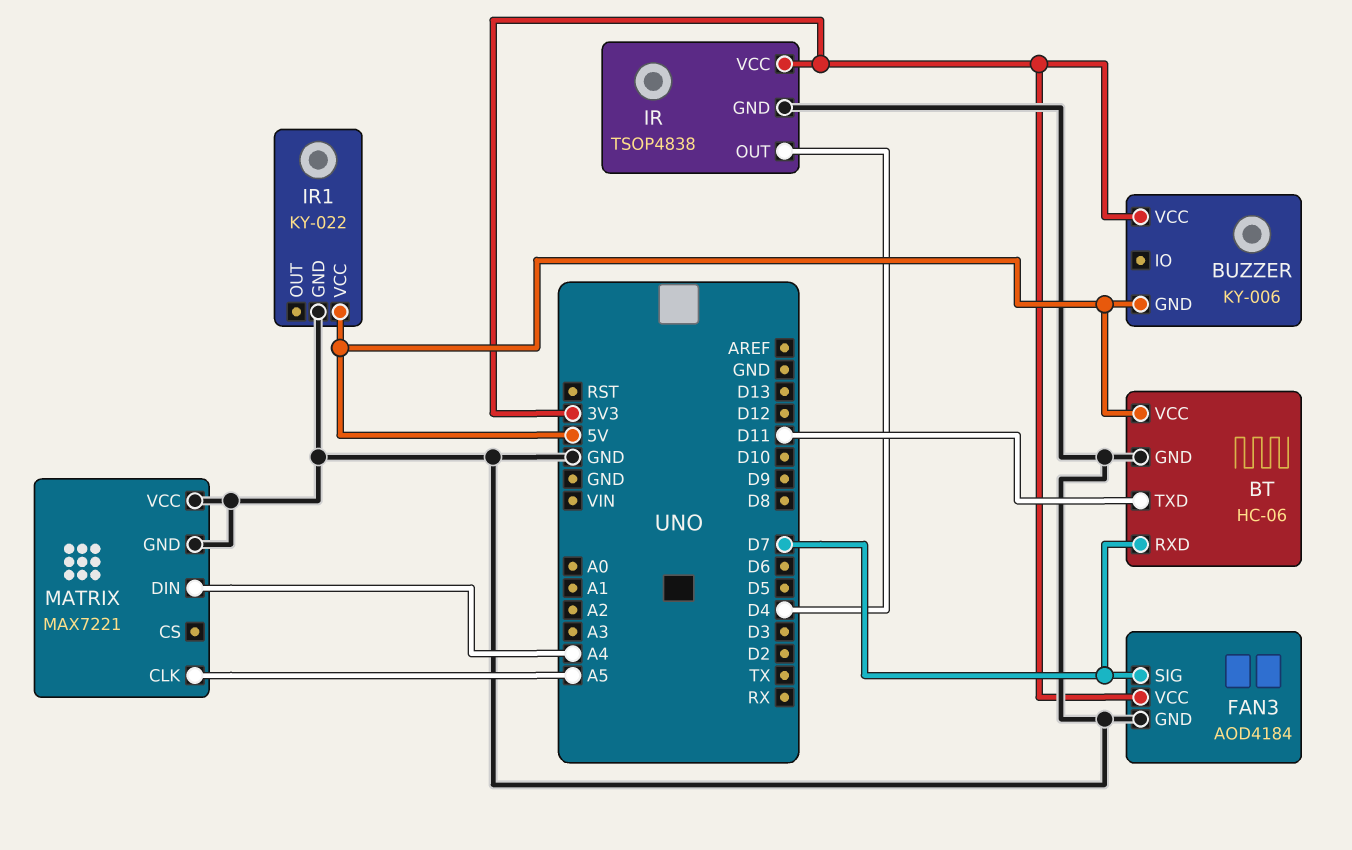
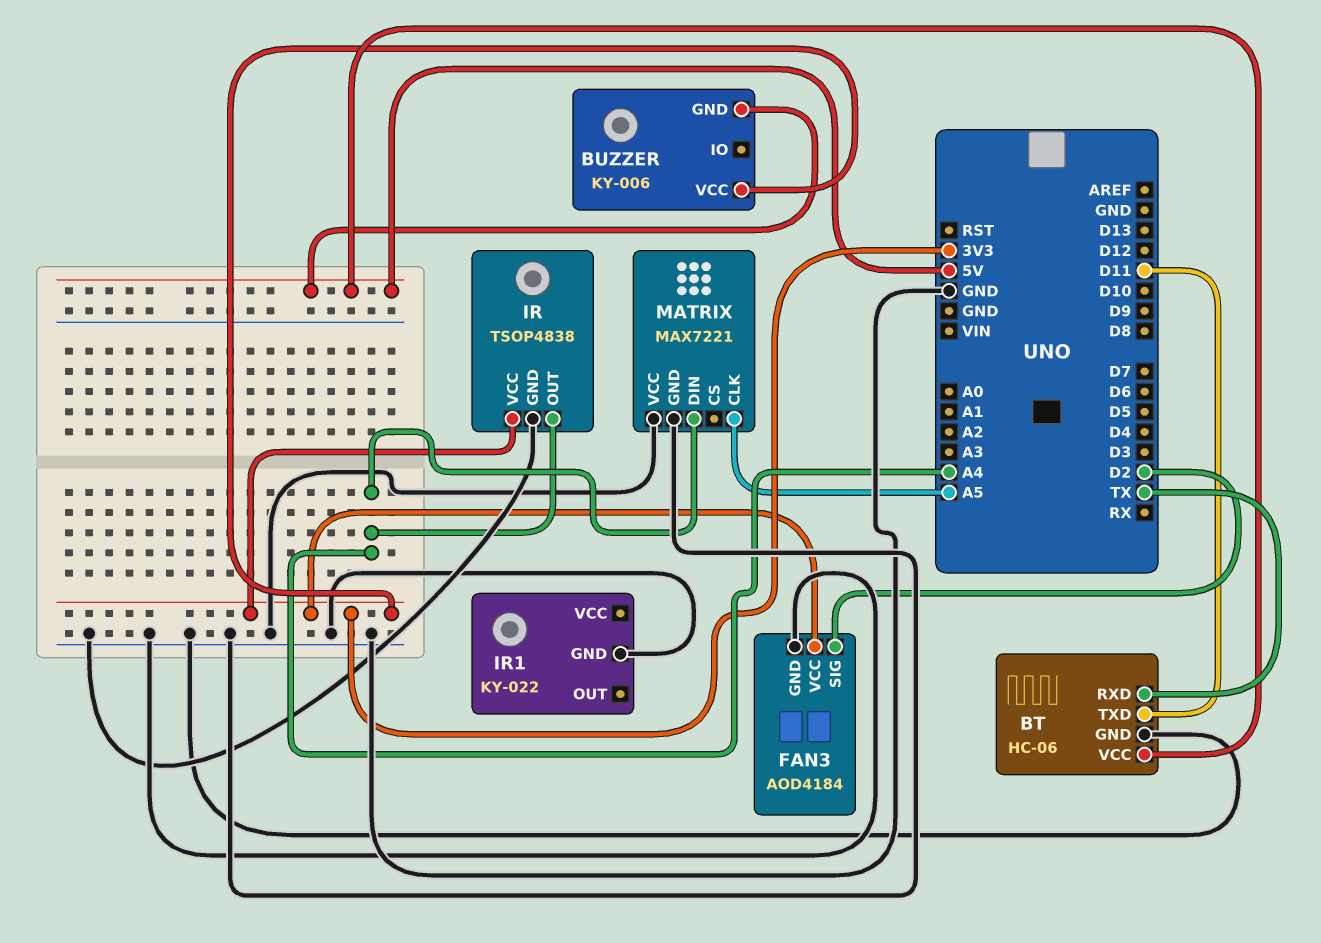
BT pin RXD: D7 -> TX
FAN3 pin SIG: D7 -> D2
IR pin OUT: D4 -> A4
IR1 pin VCC: 5V -> none

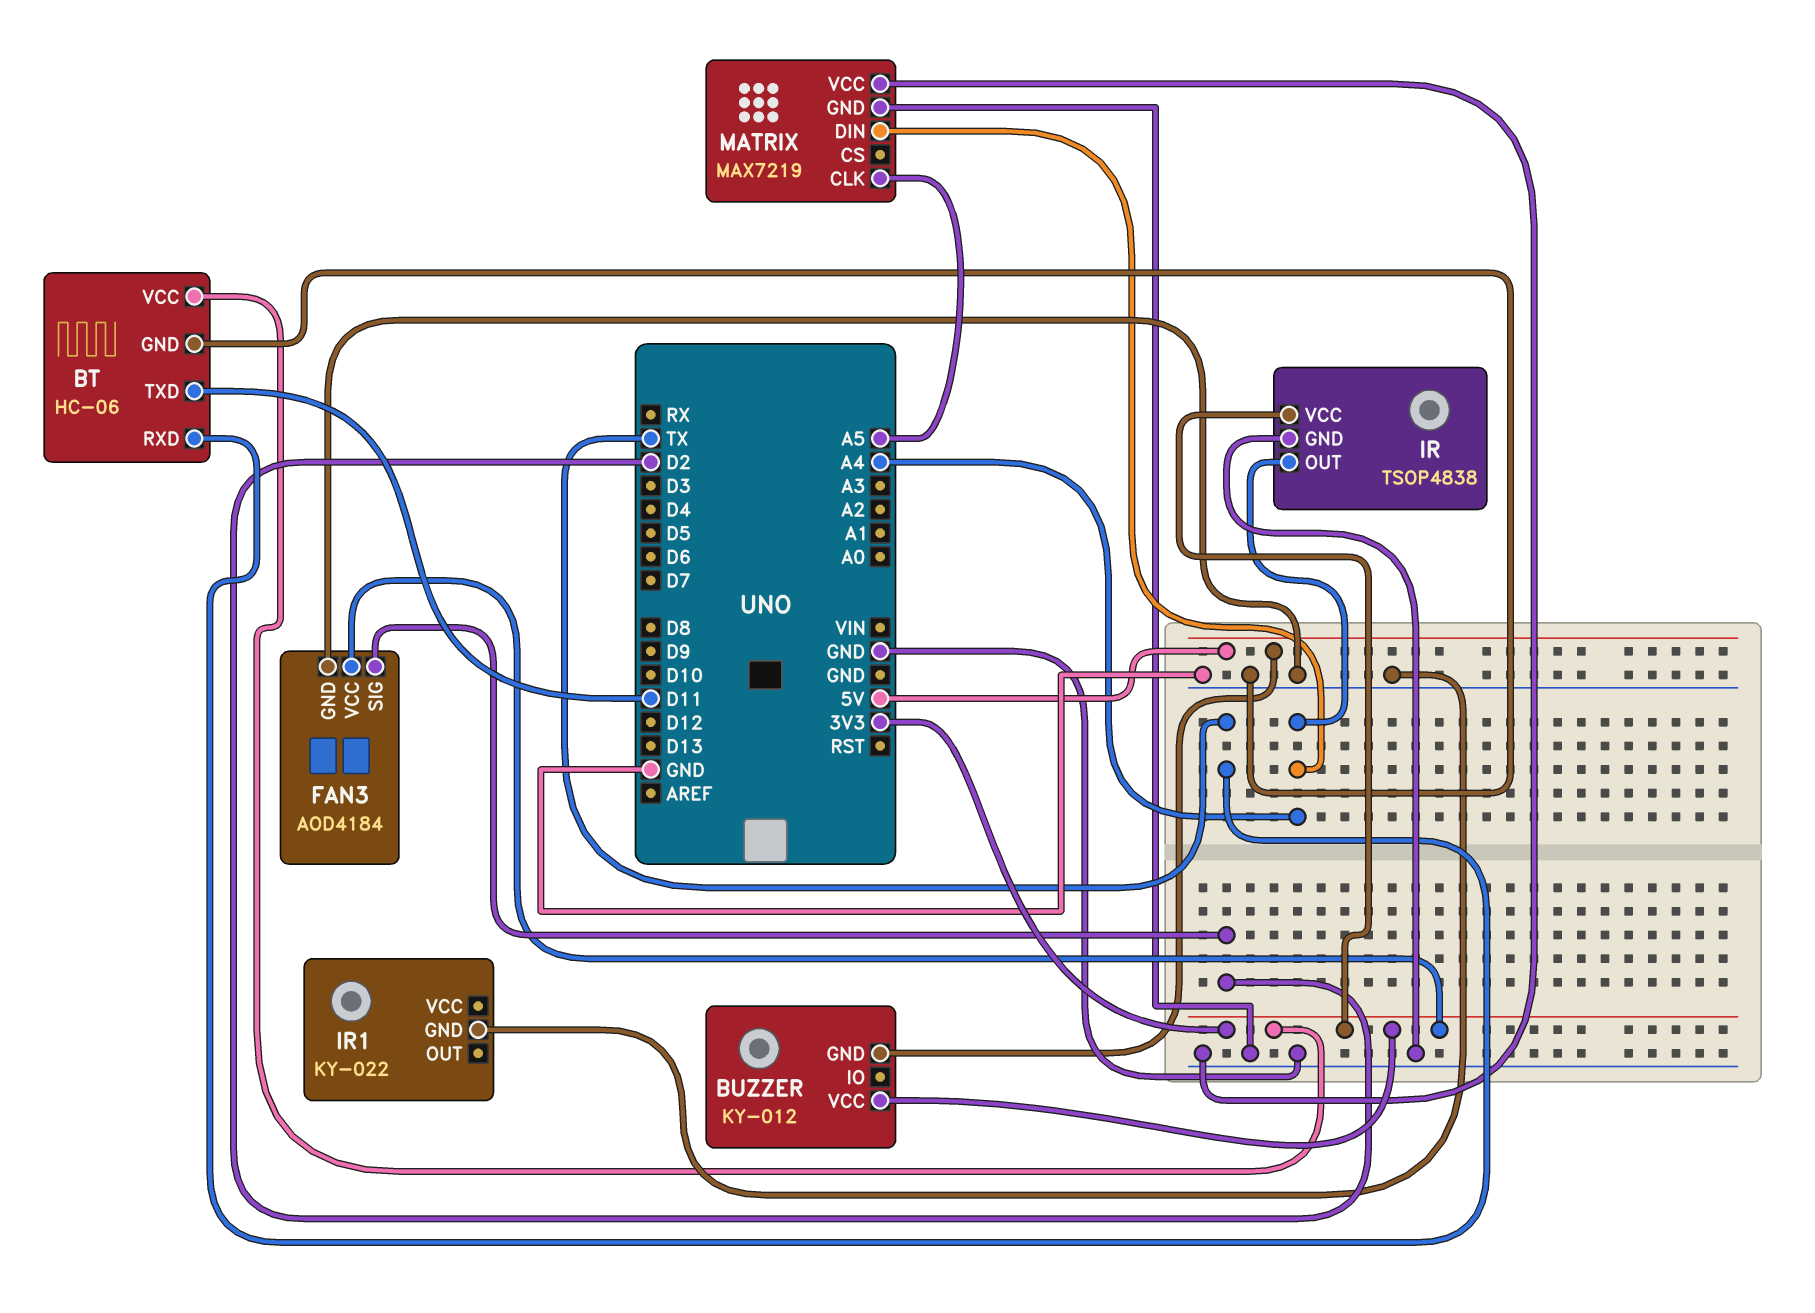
BT pin VCC: 5V -> 3V3
BUZZER: KY-006 -> KY-012
MATRIX: MAX7221 -> MAX7219

